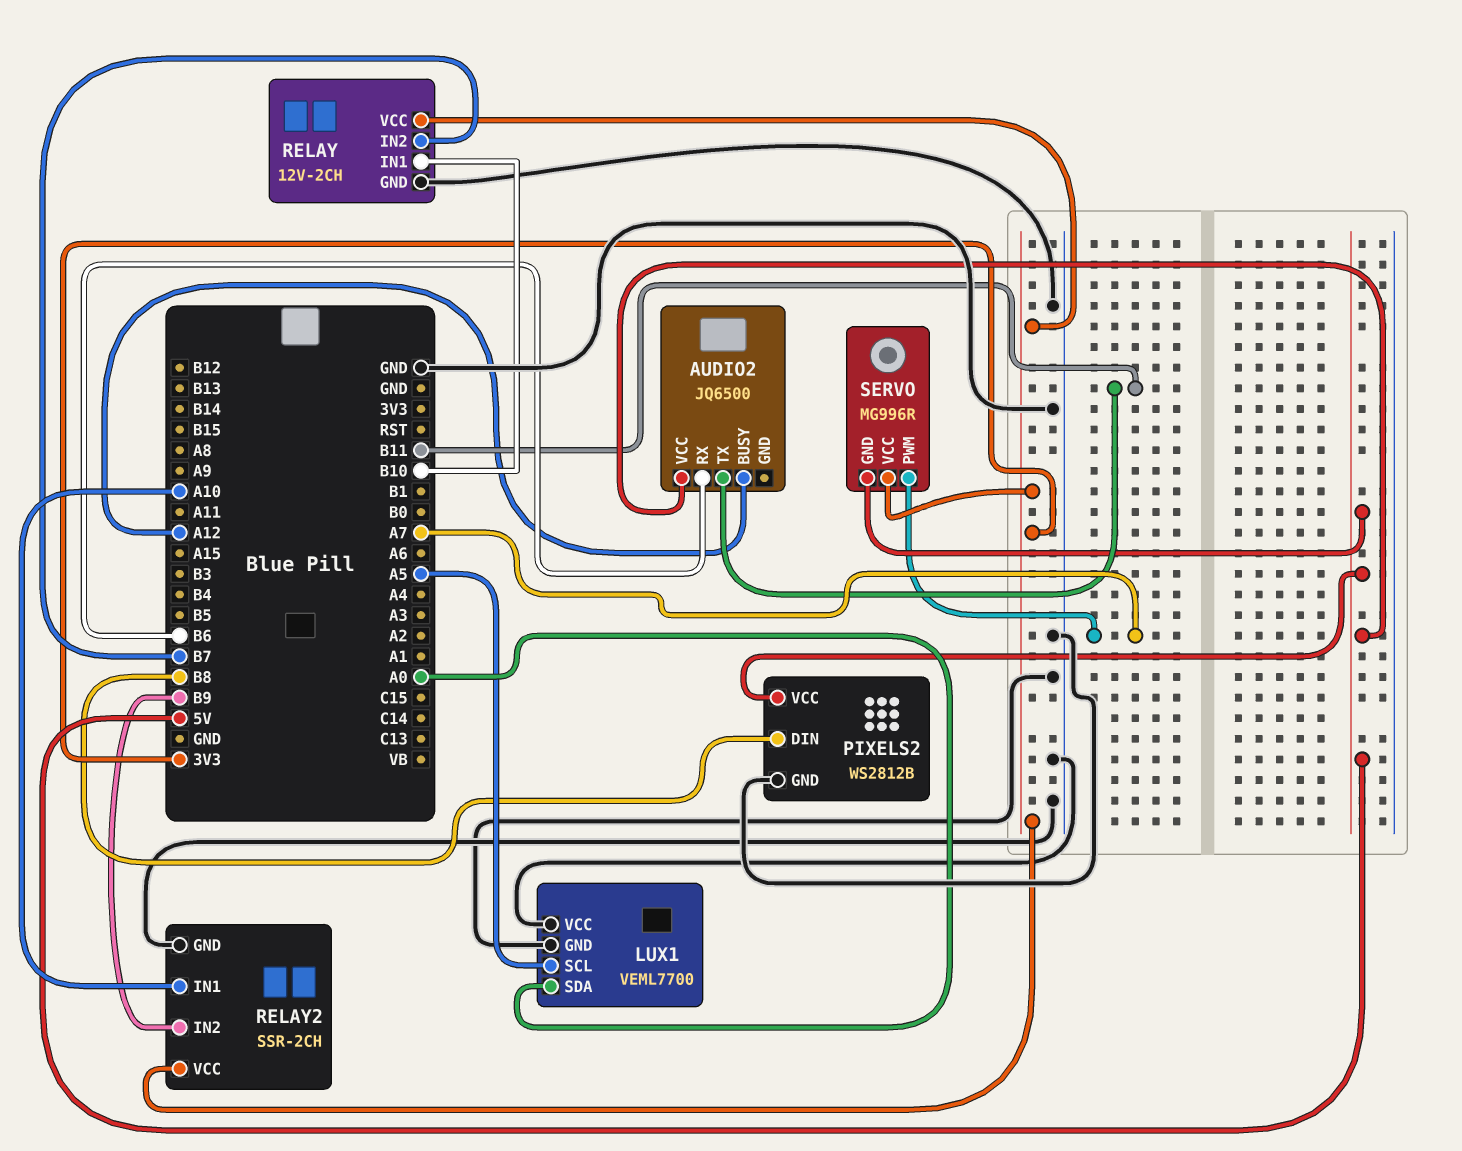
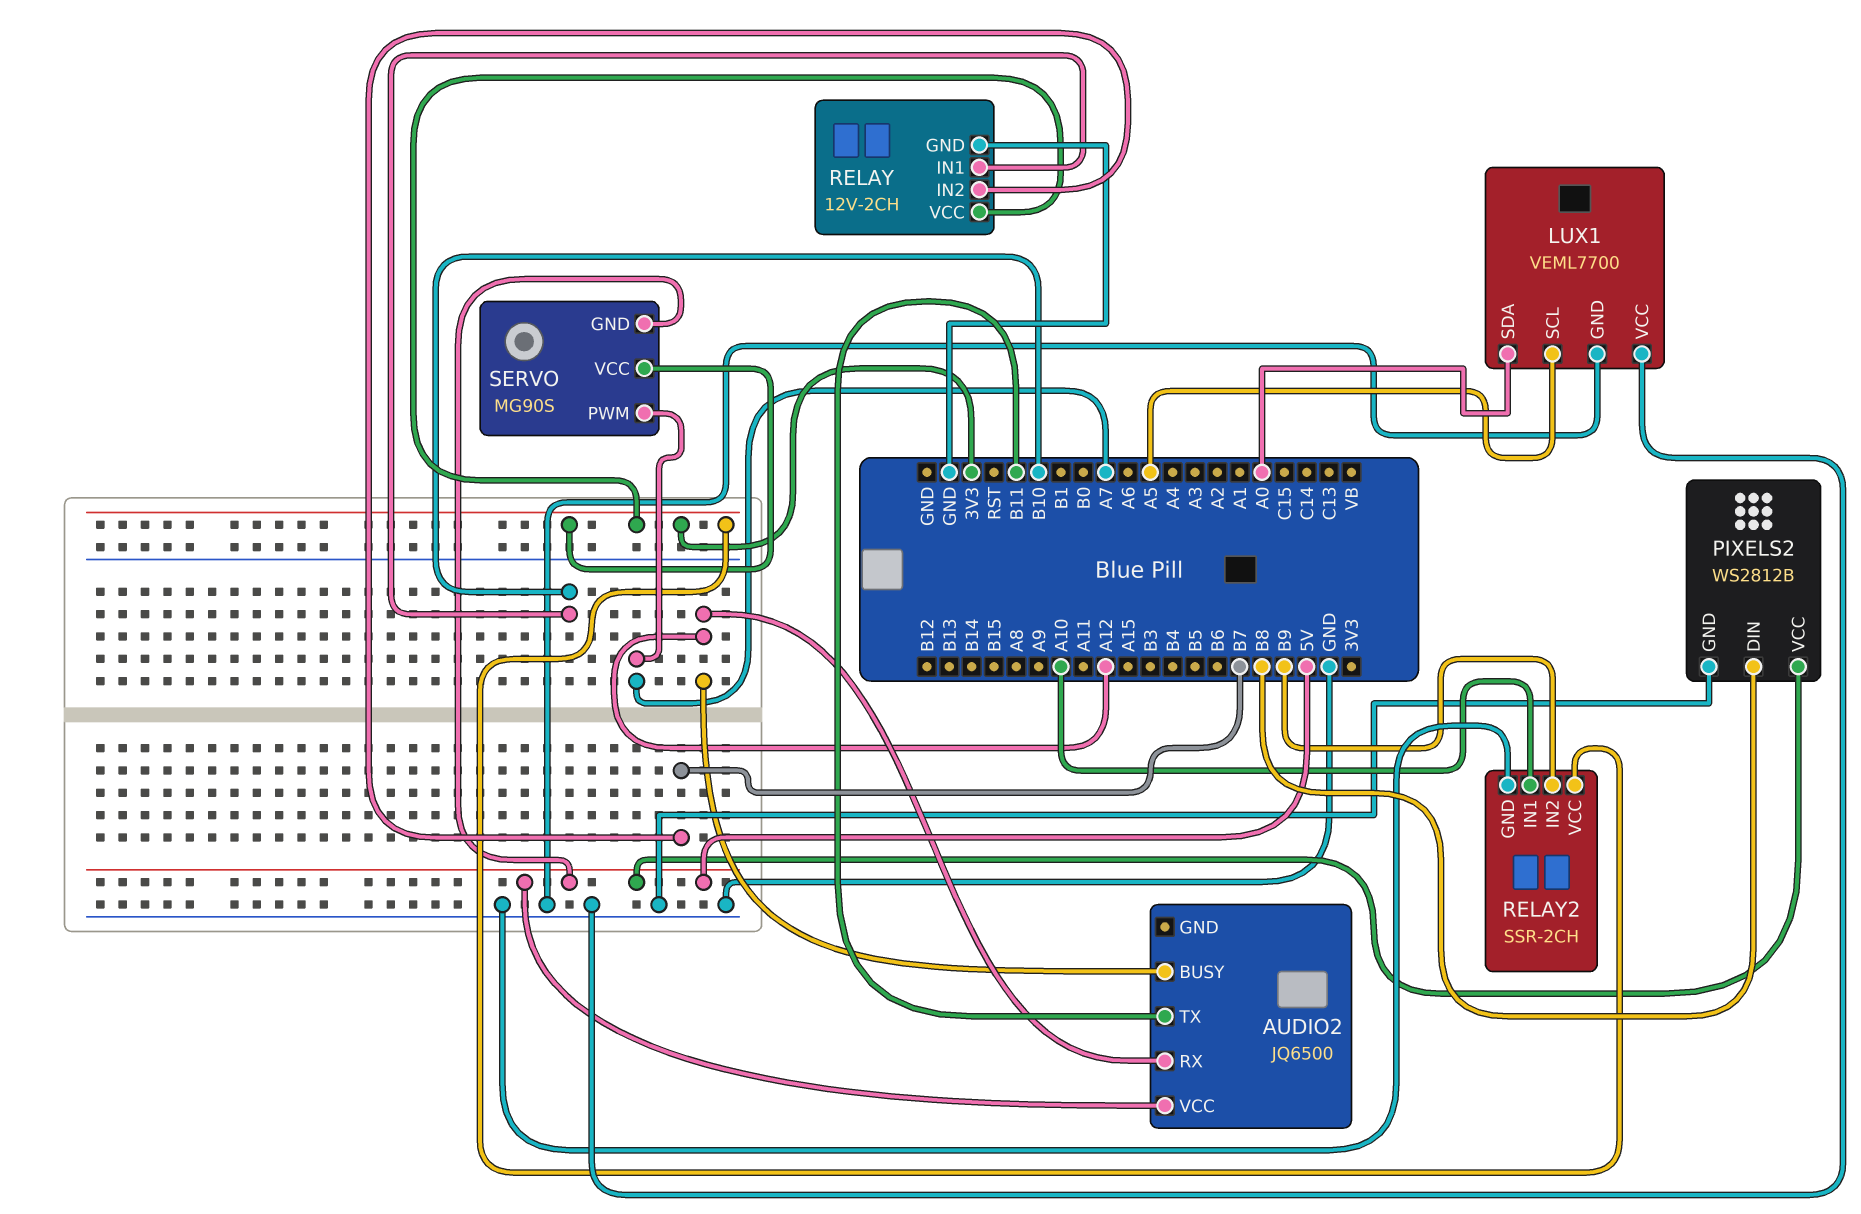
AUDIO2 pin RX: B6 -> A12
SERVO: MG996R -> MG90S

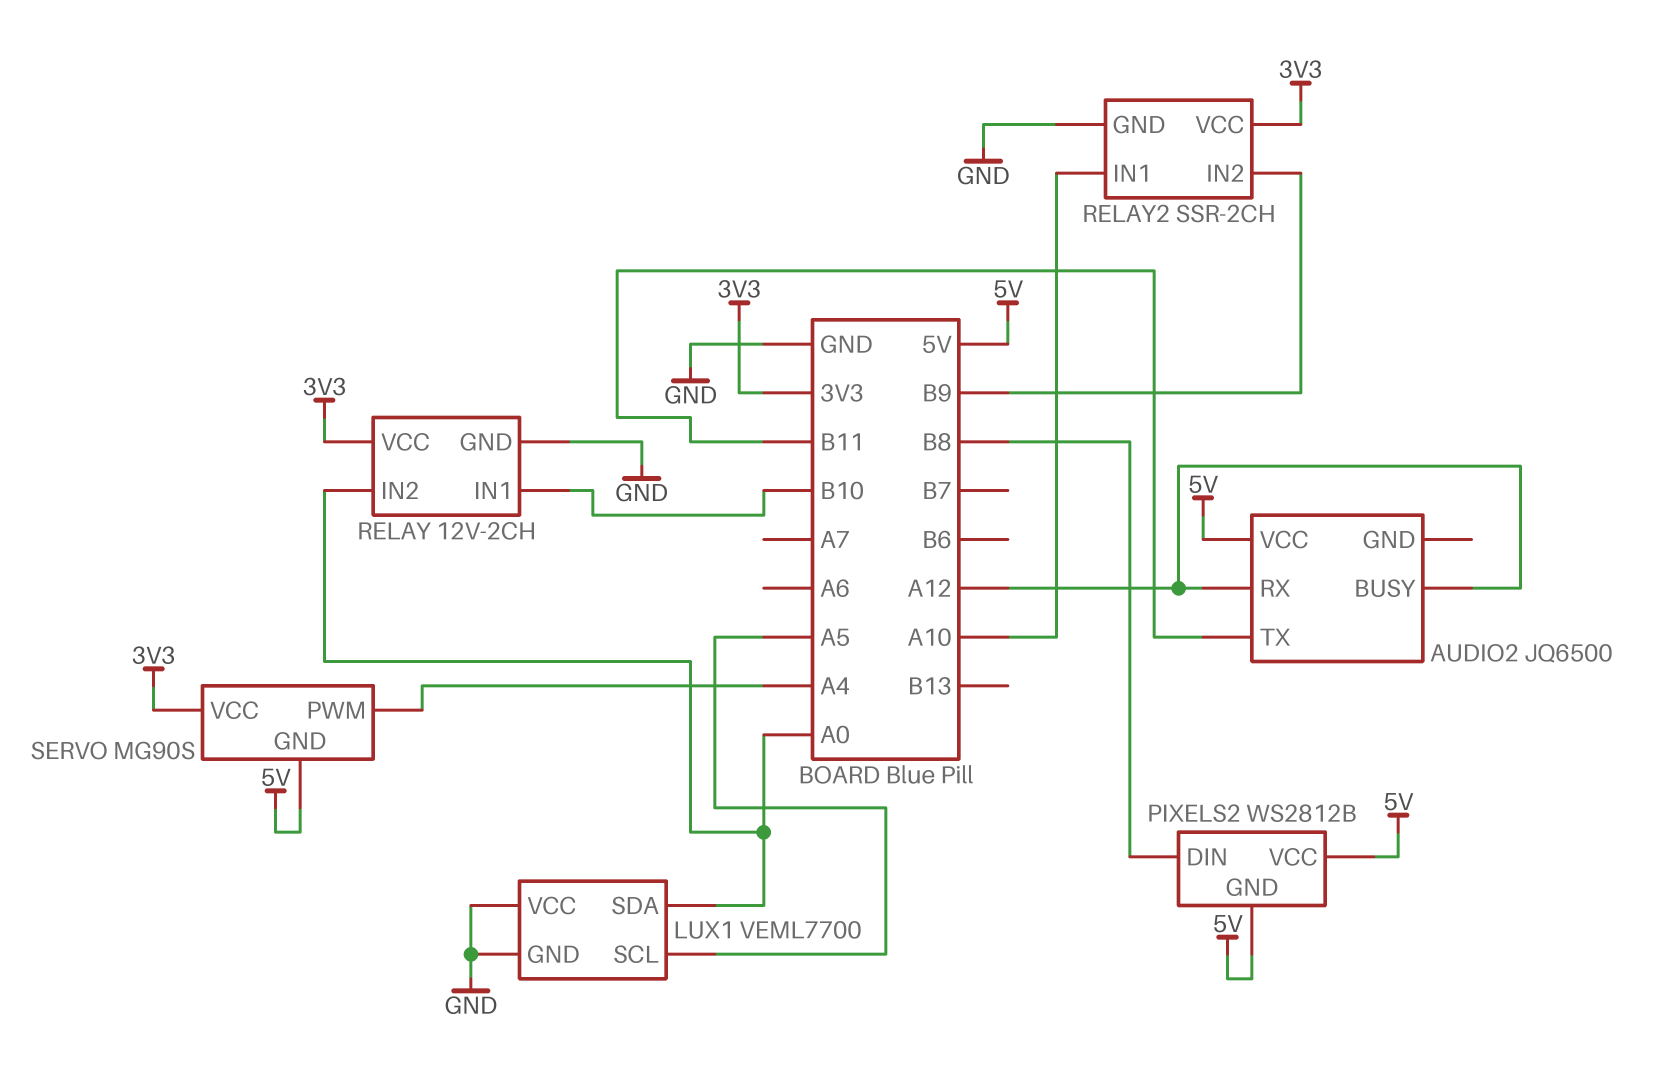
PIXELS2 pin GND: GND -> 5V
RELAY pin IN2: B7 -> A0
SERVO pin PWM: A7 -> A4

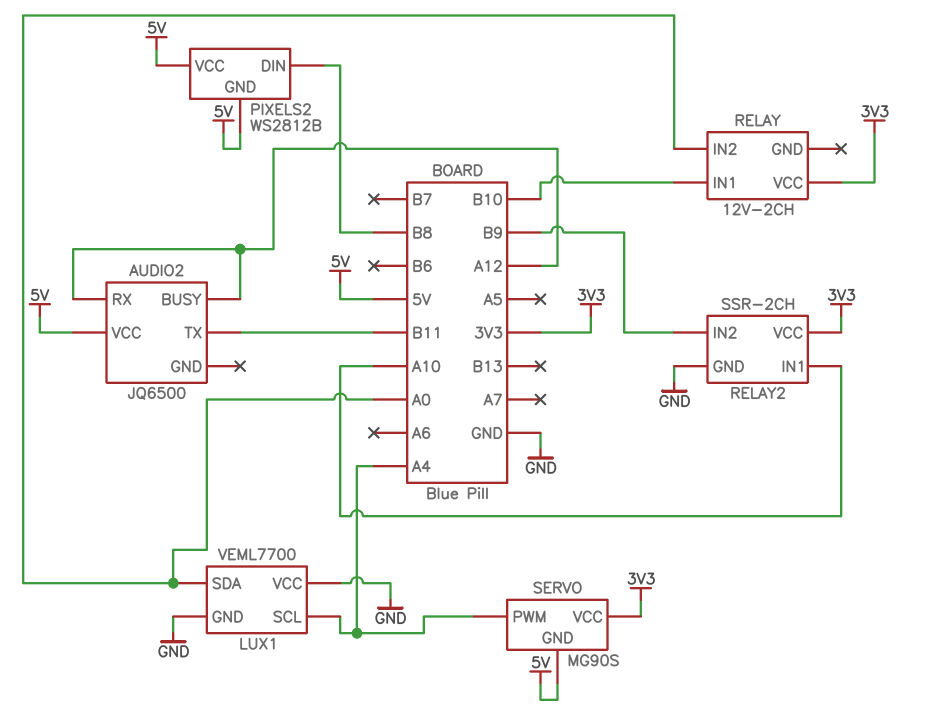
LUX1 pin SCL: A5 -> A4
RELAY pin GND: GND -> none

